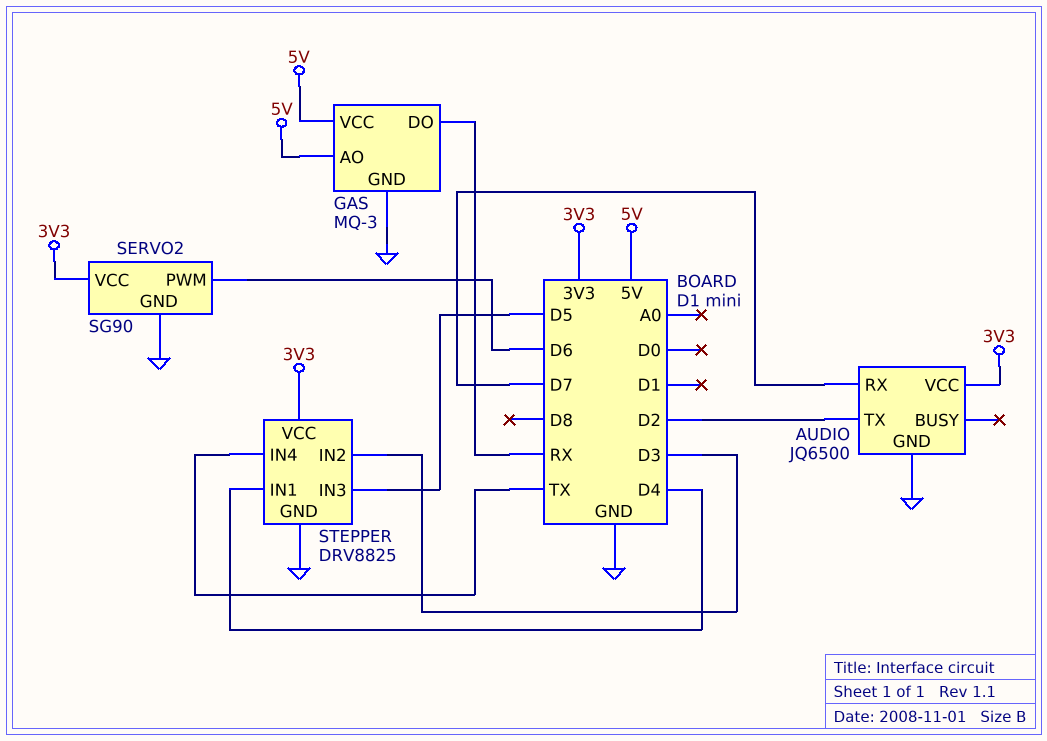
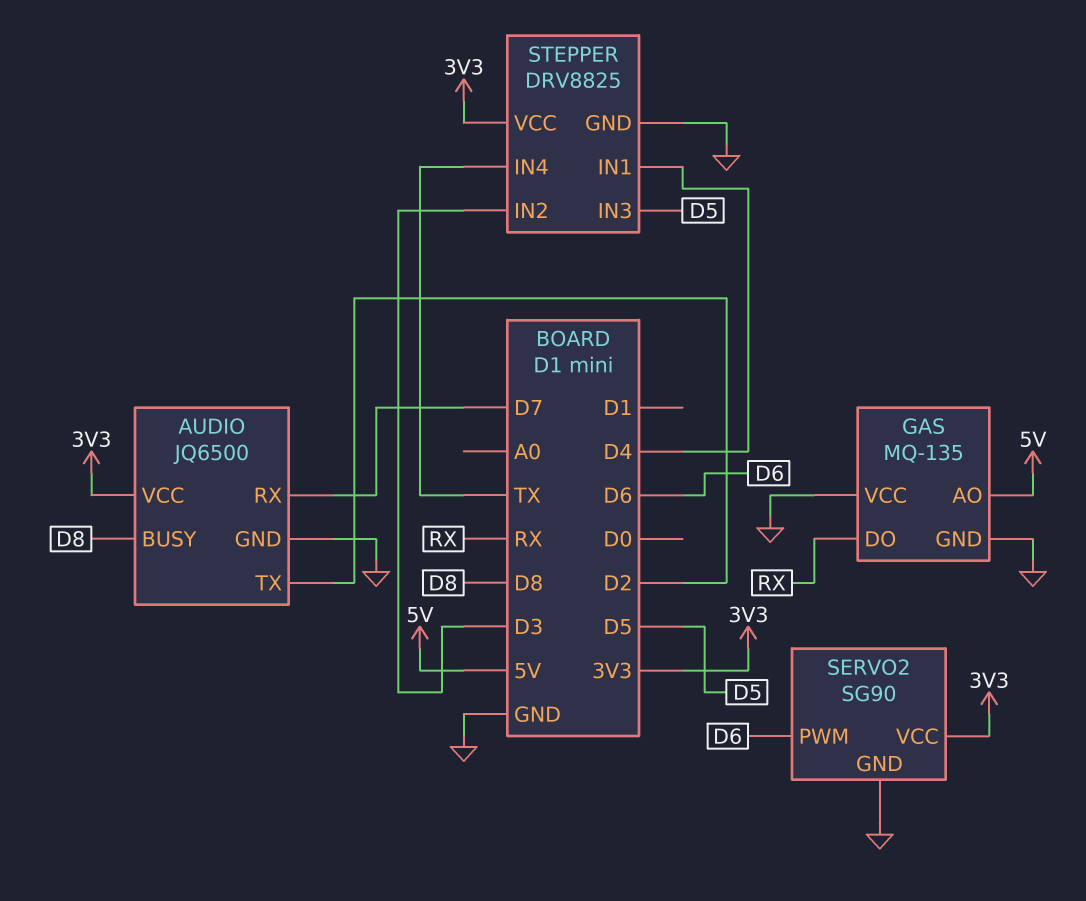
AUDIO pin BUSY: none -> D8
GAS: MQ-3 -> MQ-135
GAS pin VCC: 5V -> GND

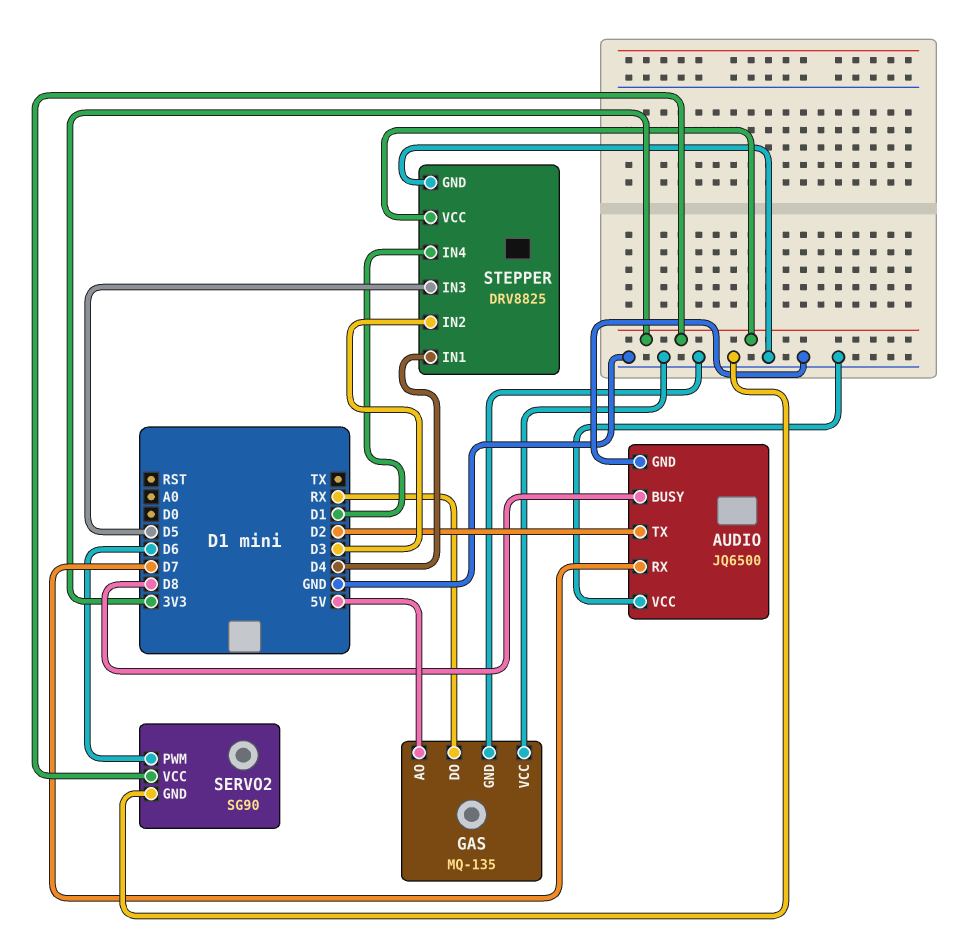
AUDIO pin VCC: 3V3 -> GND
STEPPER pin IN4: TX -> D1

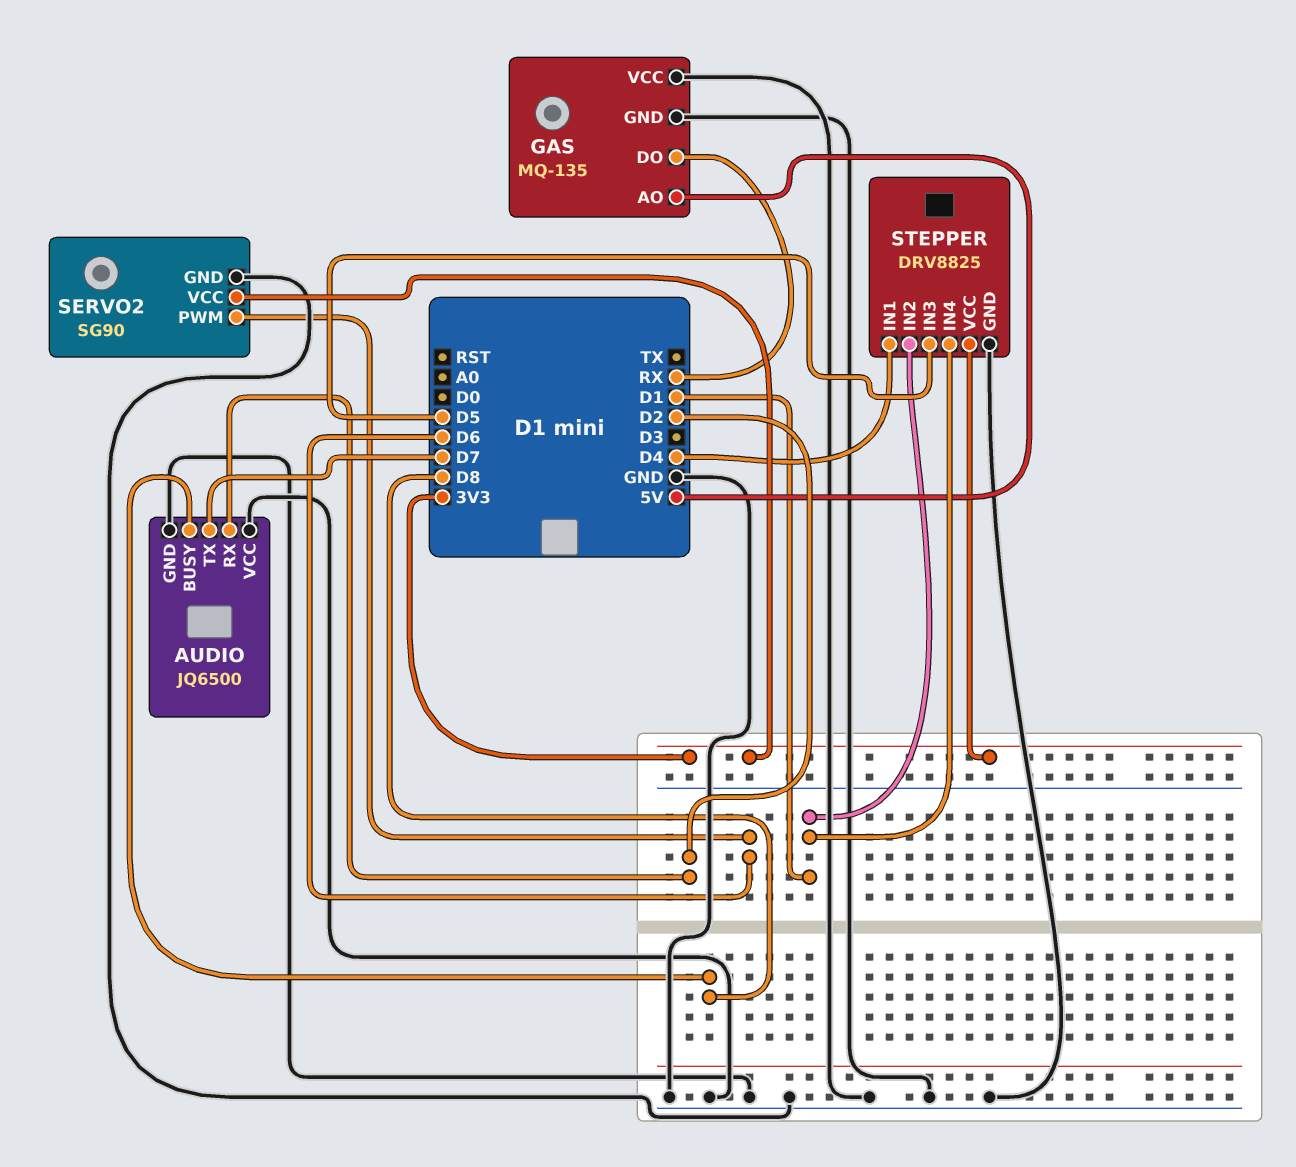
AUDIO pin RX: D7 -> D2
AUDIO pin TX: D2 -> D7
STEPPER pin IN2: D3 -> D1

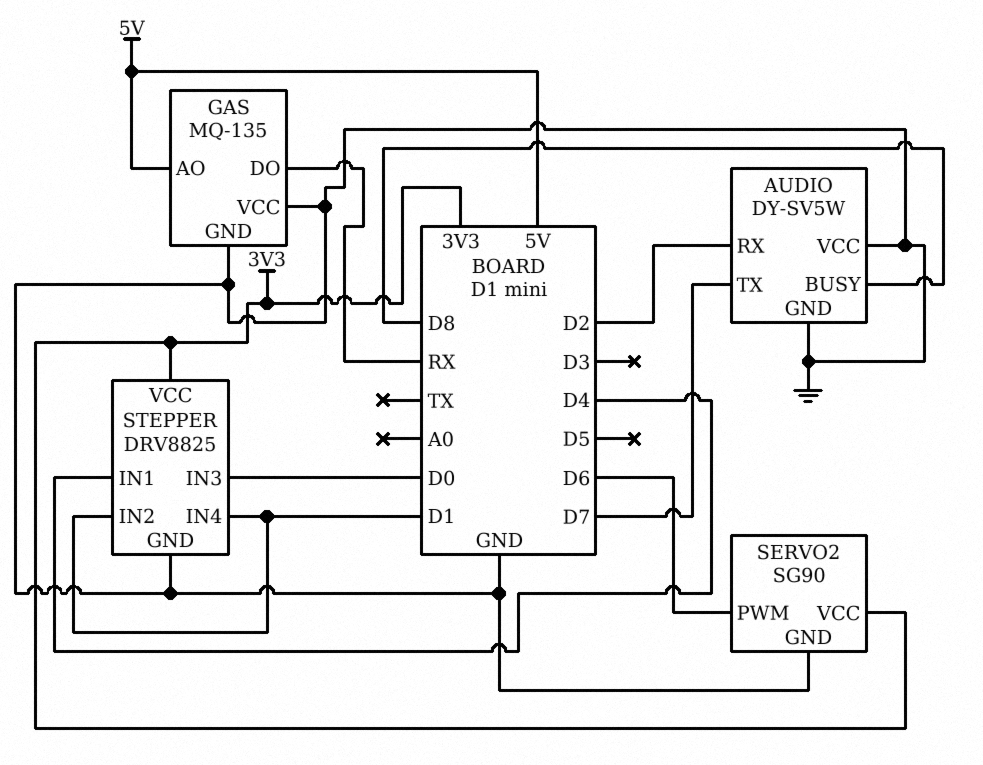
AUDIO: JQ6500 -> DY-SV5W
STEPPER pin IN3: D5 -> D0

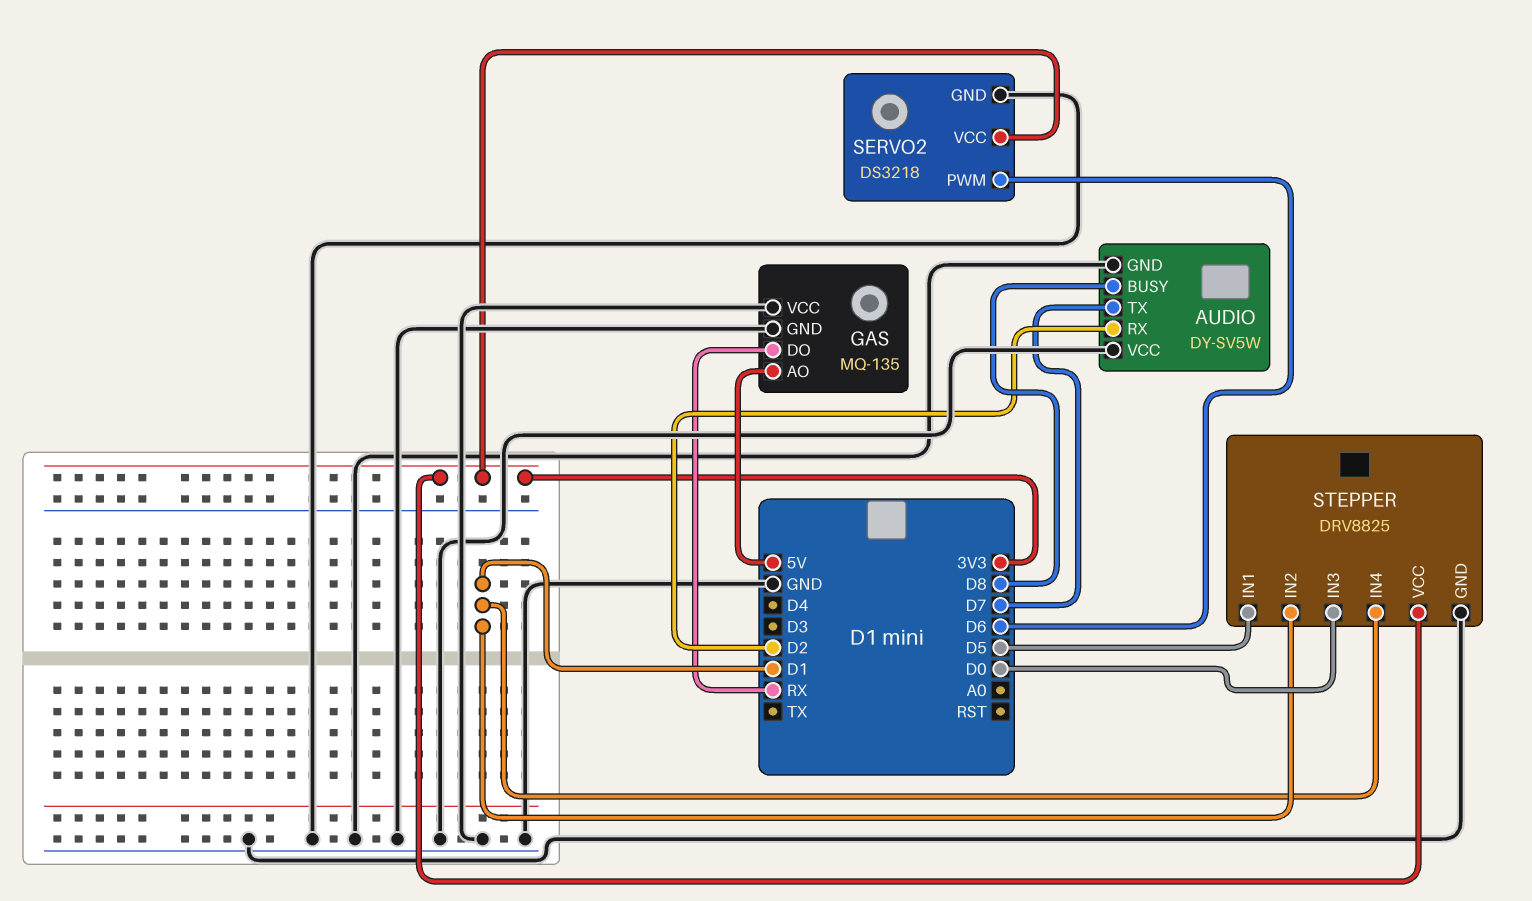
SERVO2: SG90 -> DS3218
STEPPER pin IN1: D4 -> D5

